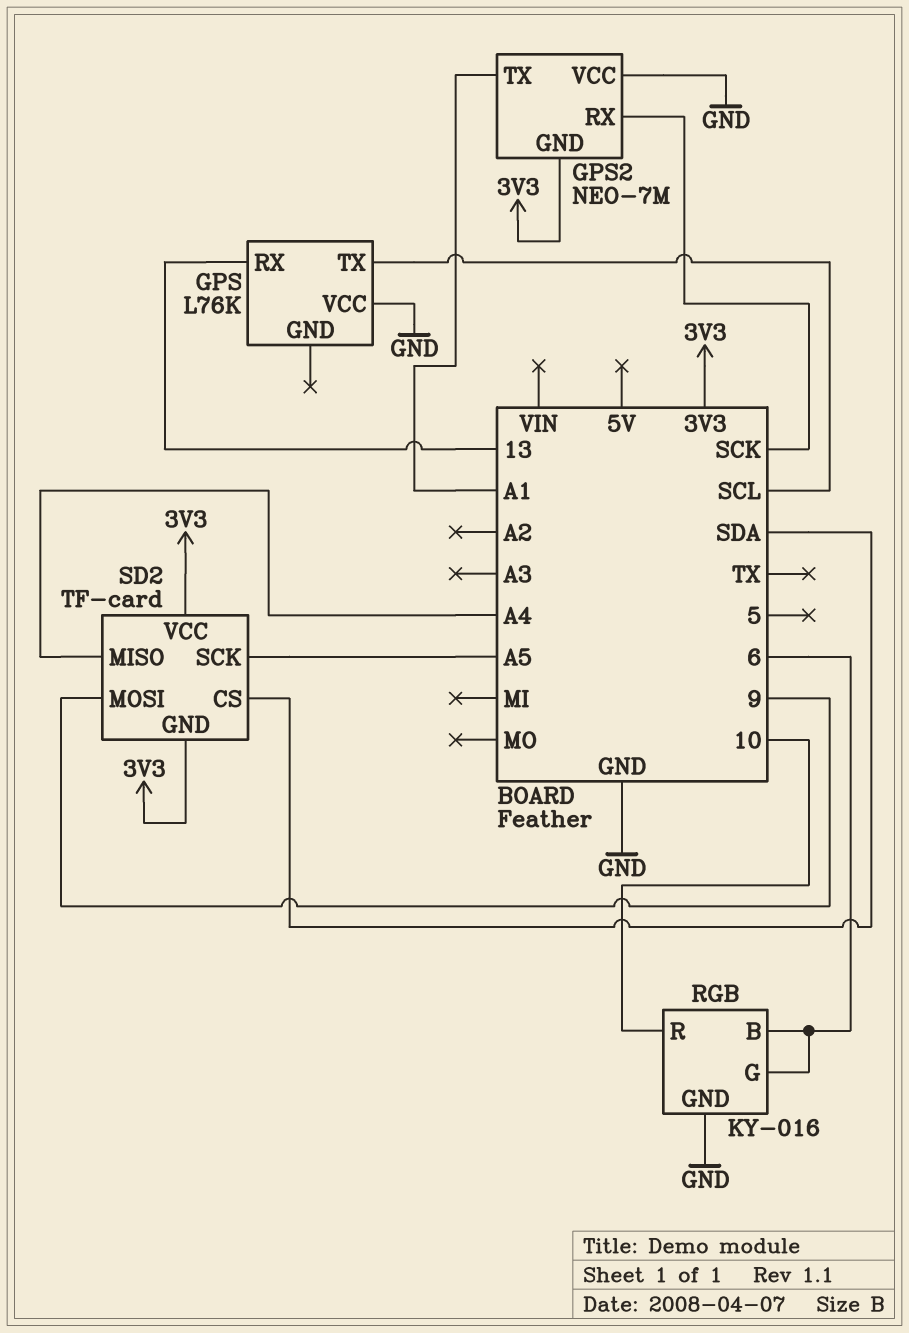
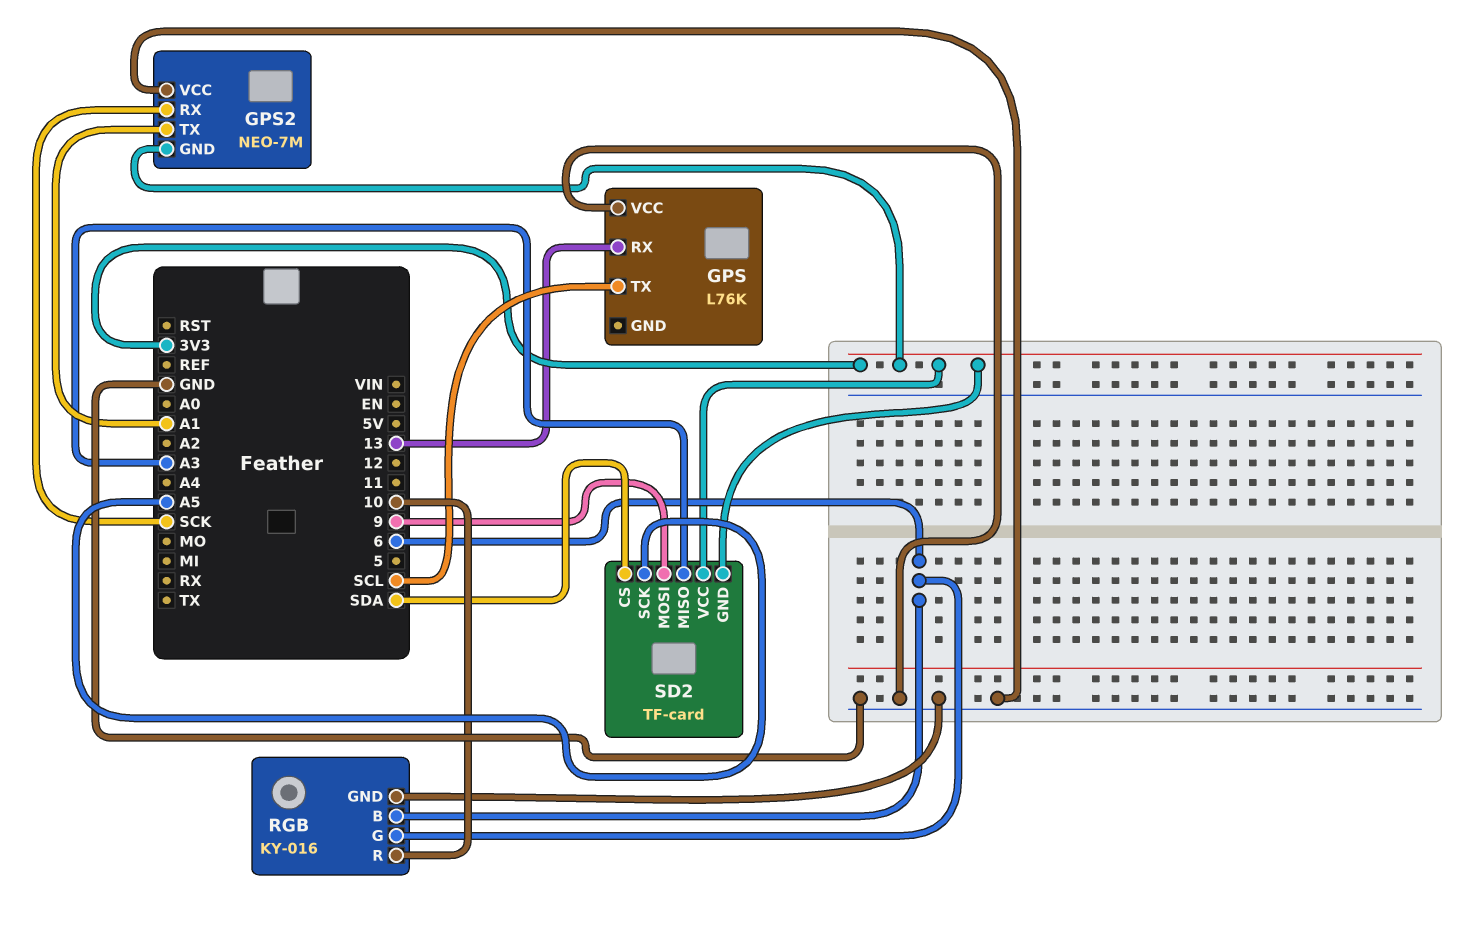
SD2 pin MISO: A4 -> A3

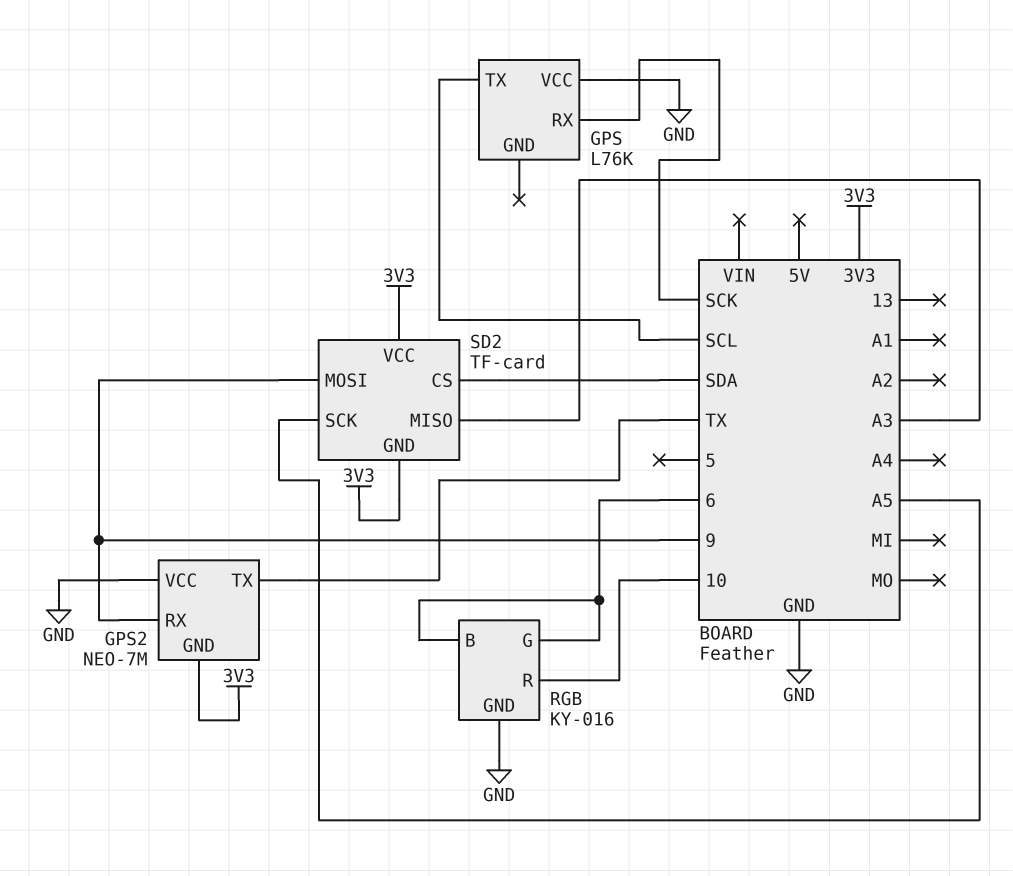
GPS pin RX: 13 -> SCK
GPS2 pin RX: SCK -> 9
GPS2 pin TX: A1 -> TX

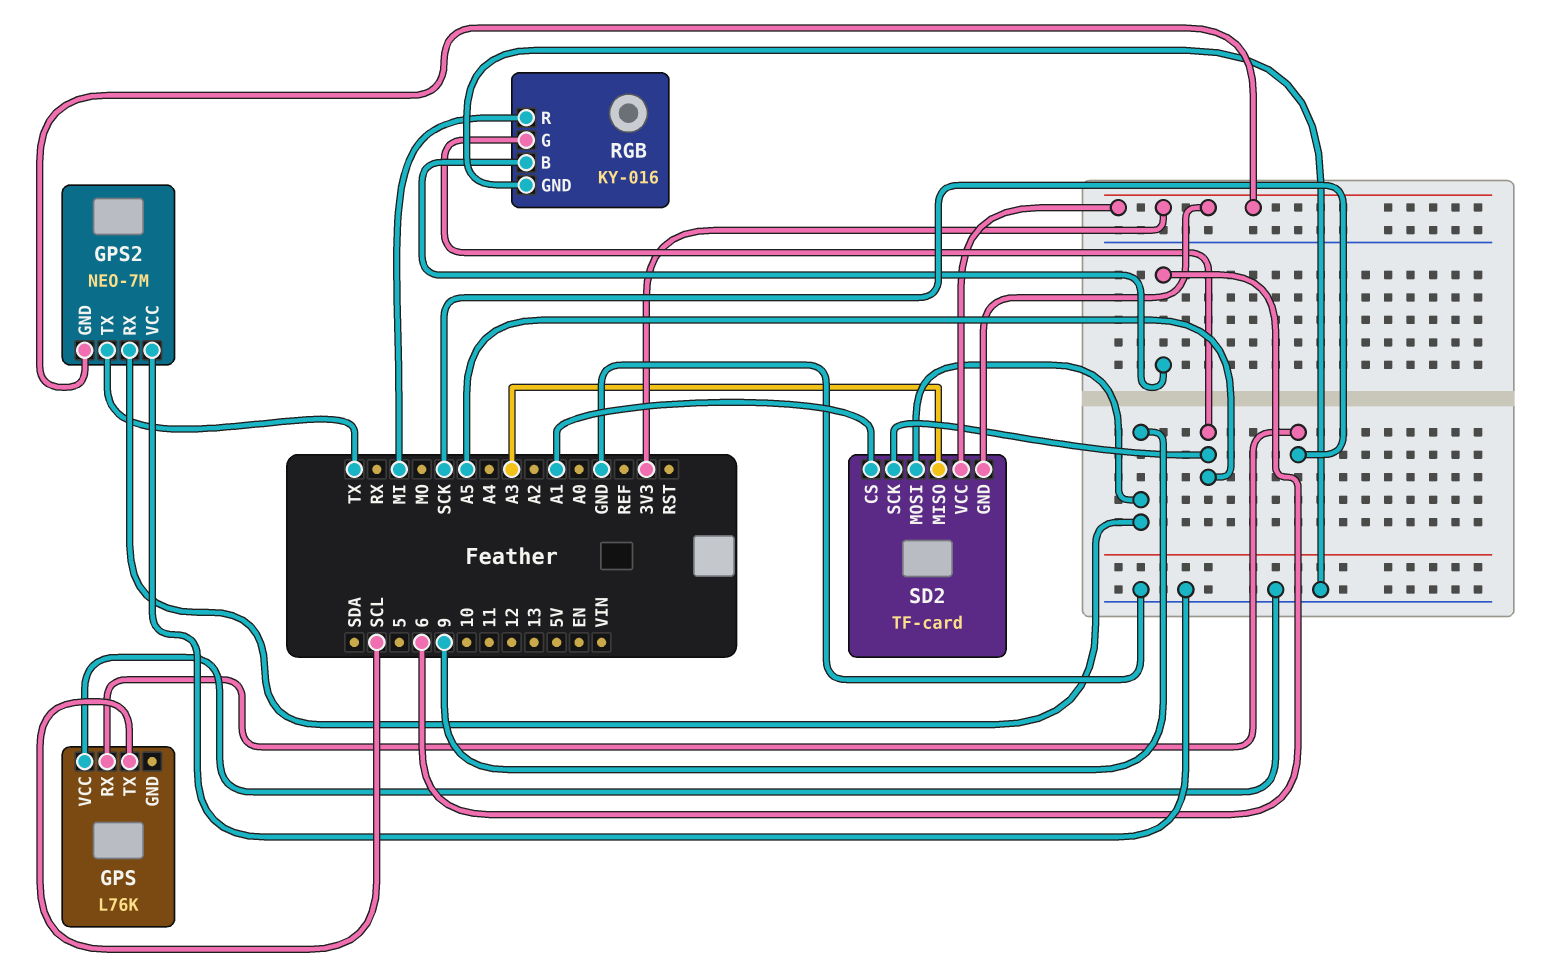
RGB pin G: 6 -> A5
RGB pin R: 10 -> MI
SD2 pin CS: SDA -> A1

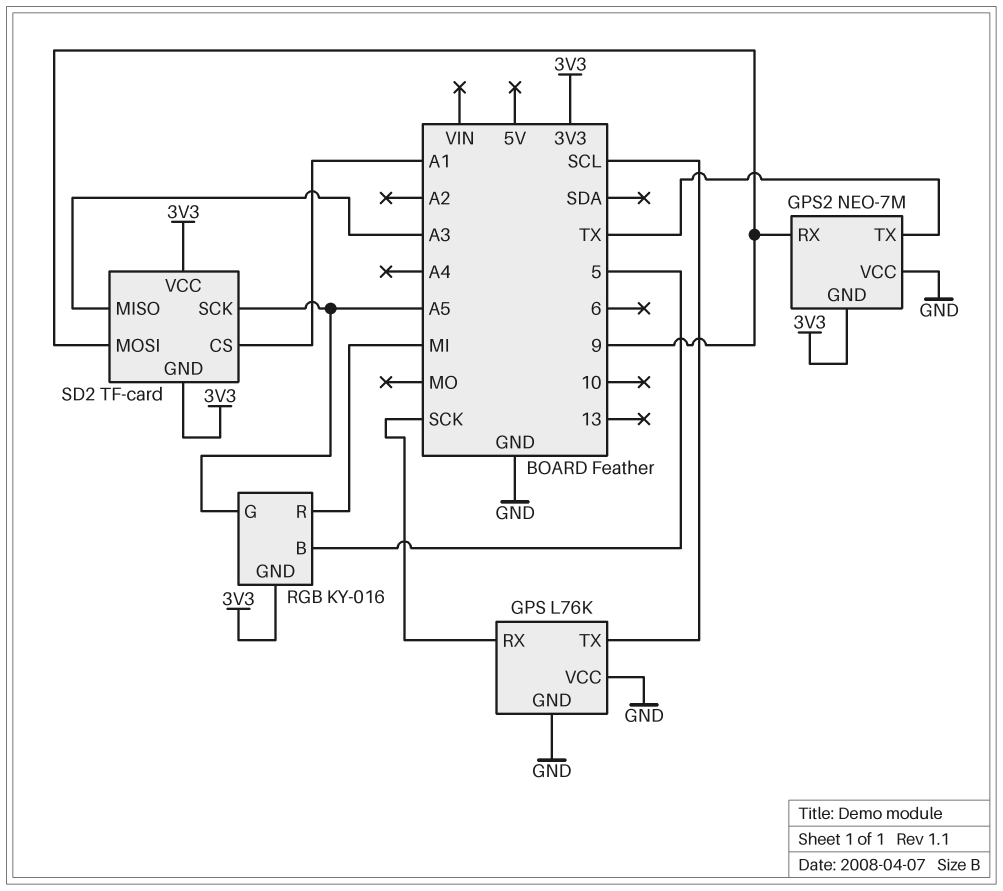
GPS pin GND: none -> GND
RGB pin B: 6 -> 5
RGB pin GND: GND -> 3V3

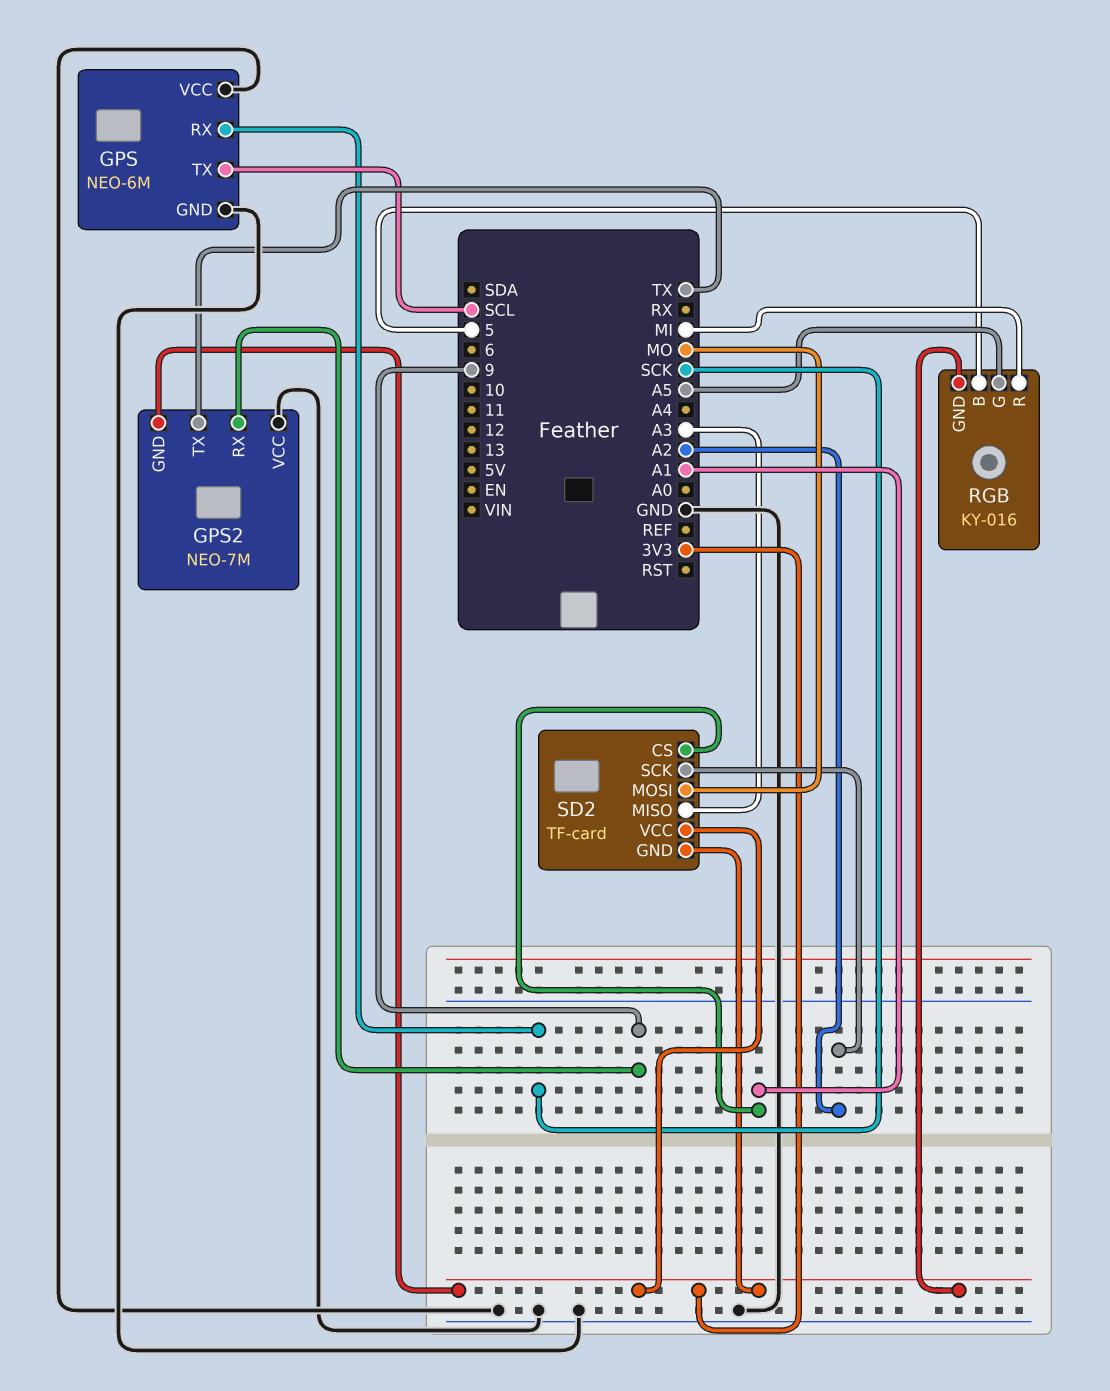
GPS: L76K -> NEO-6M
SD2 pin MOSI: 9 -> MO
SD2 pin SCK: A5 -> A2

